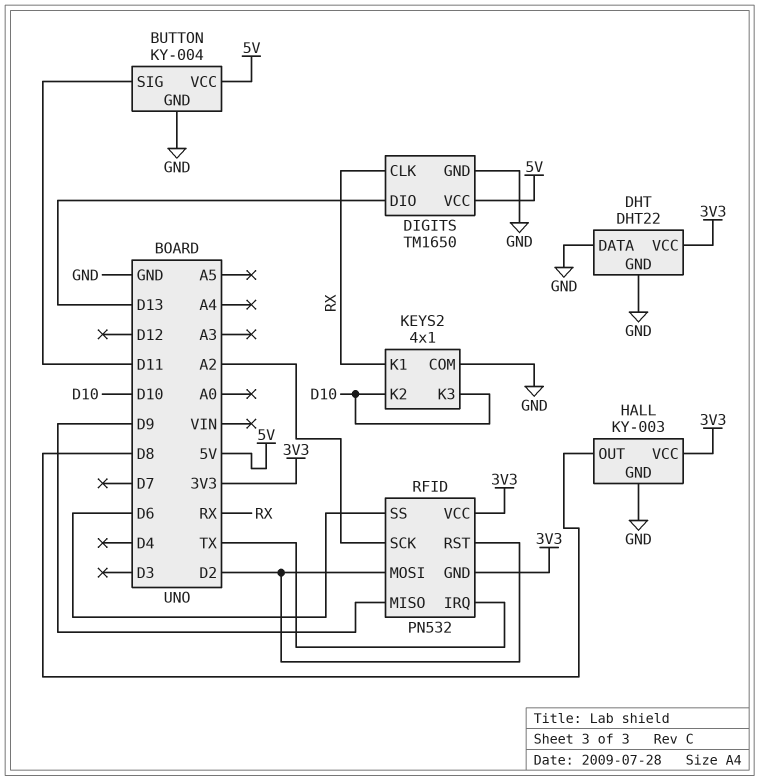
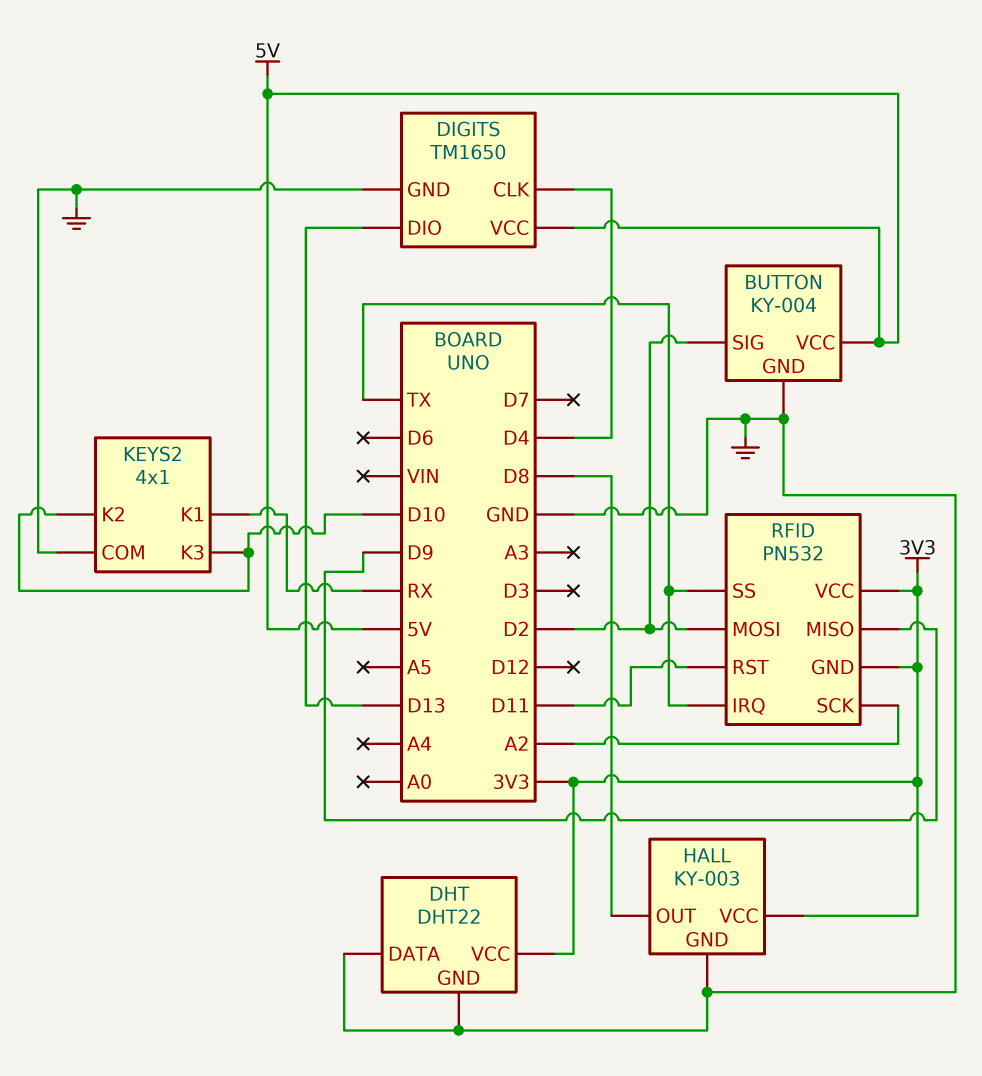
BUTTON pin SIG: D11 -> D2
DIGITS pin CLK: RX -> D4
RFID pin RST: D2 -> D11
RFID pin SS: D6 -> TX

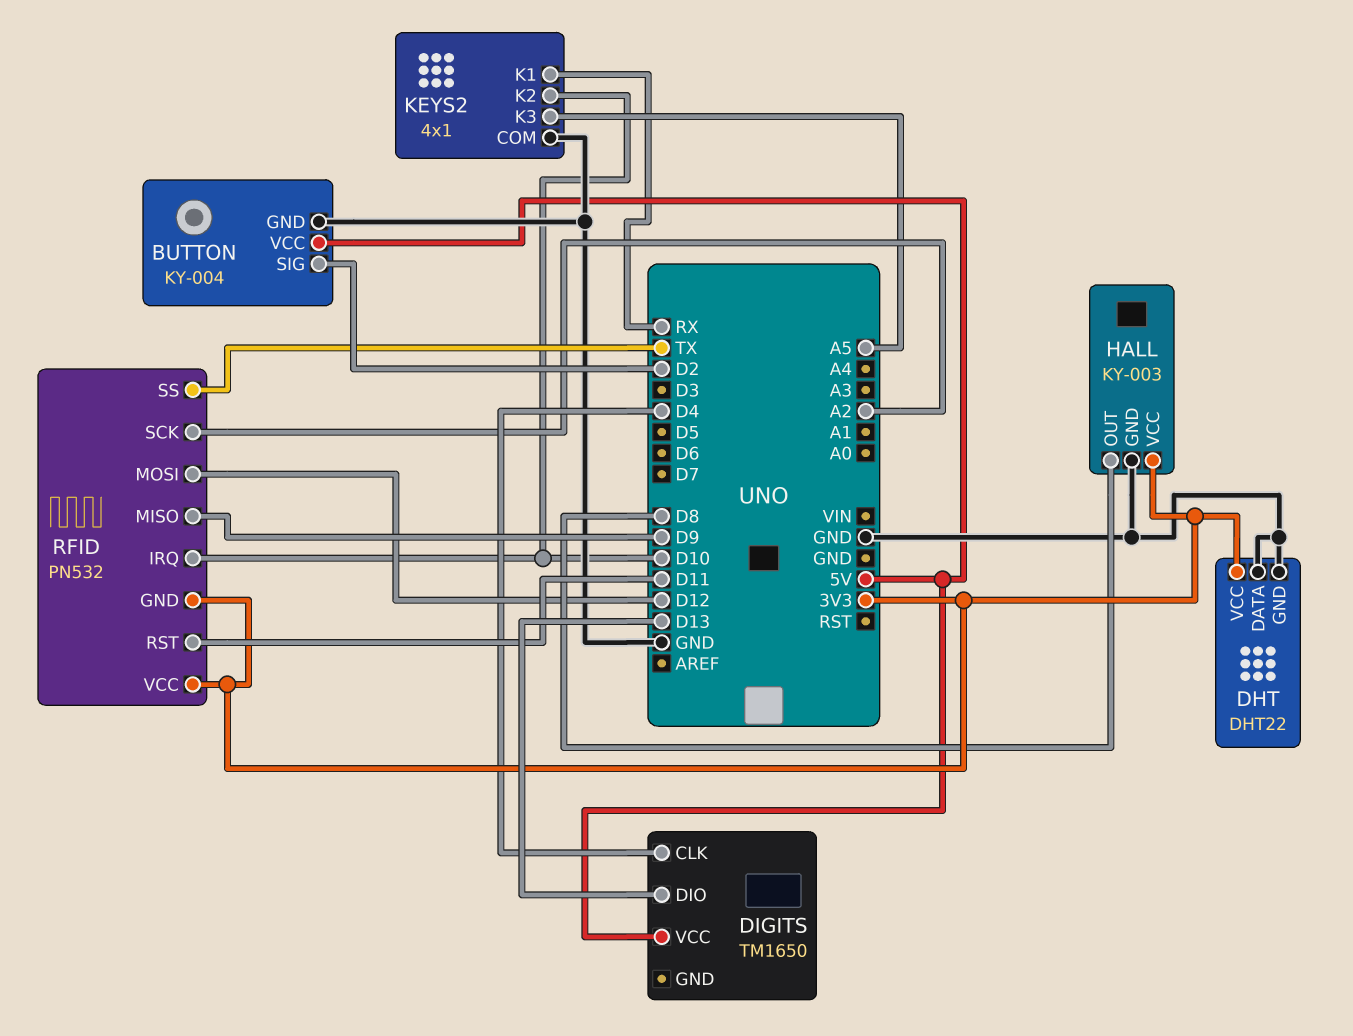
DIGITS pin GND: GND -> none
KEYS2 pin K3: D10 -> A5
RFID pin IRQ: TX -> D10
RFID pin MOSI: D2 -> D12

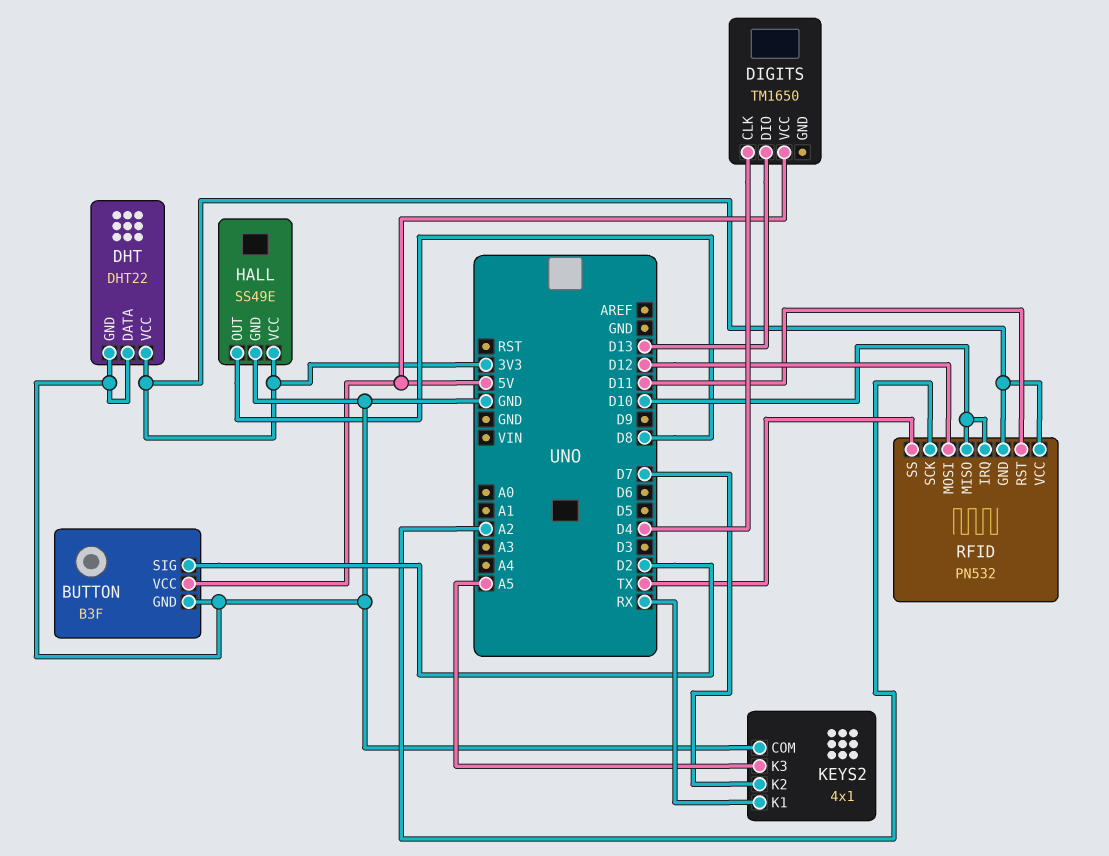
BUTTON: KY-004 -> B3F
HALL: KY-003 -> SS49E
KEYS2 pin K2: D10 -> D7
RFID pin MISO: D9 -> D10

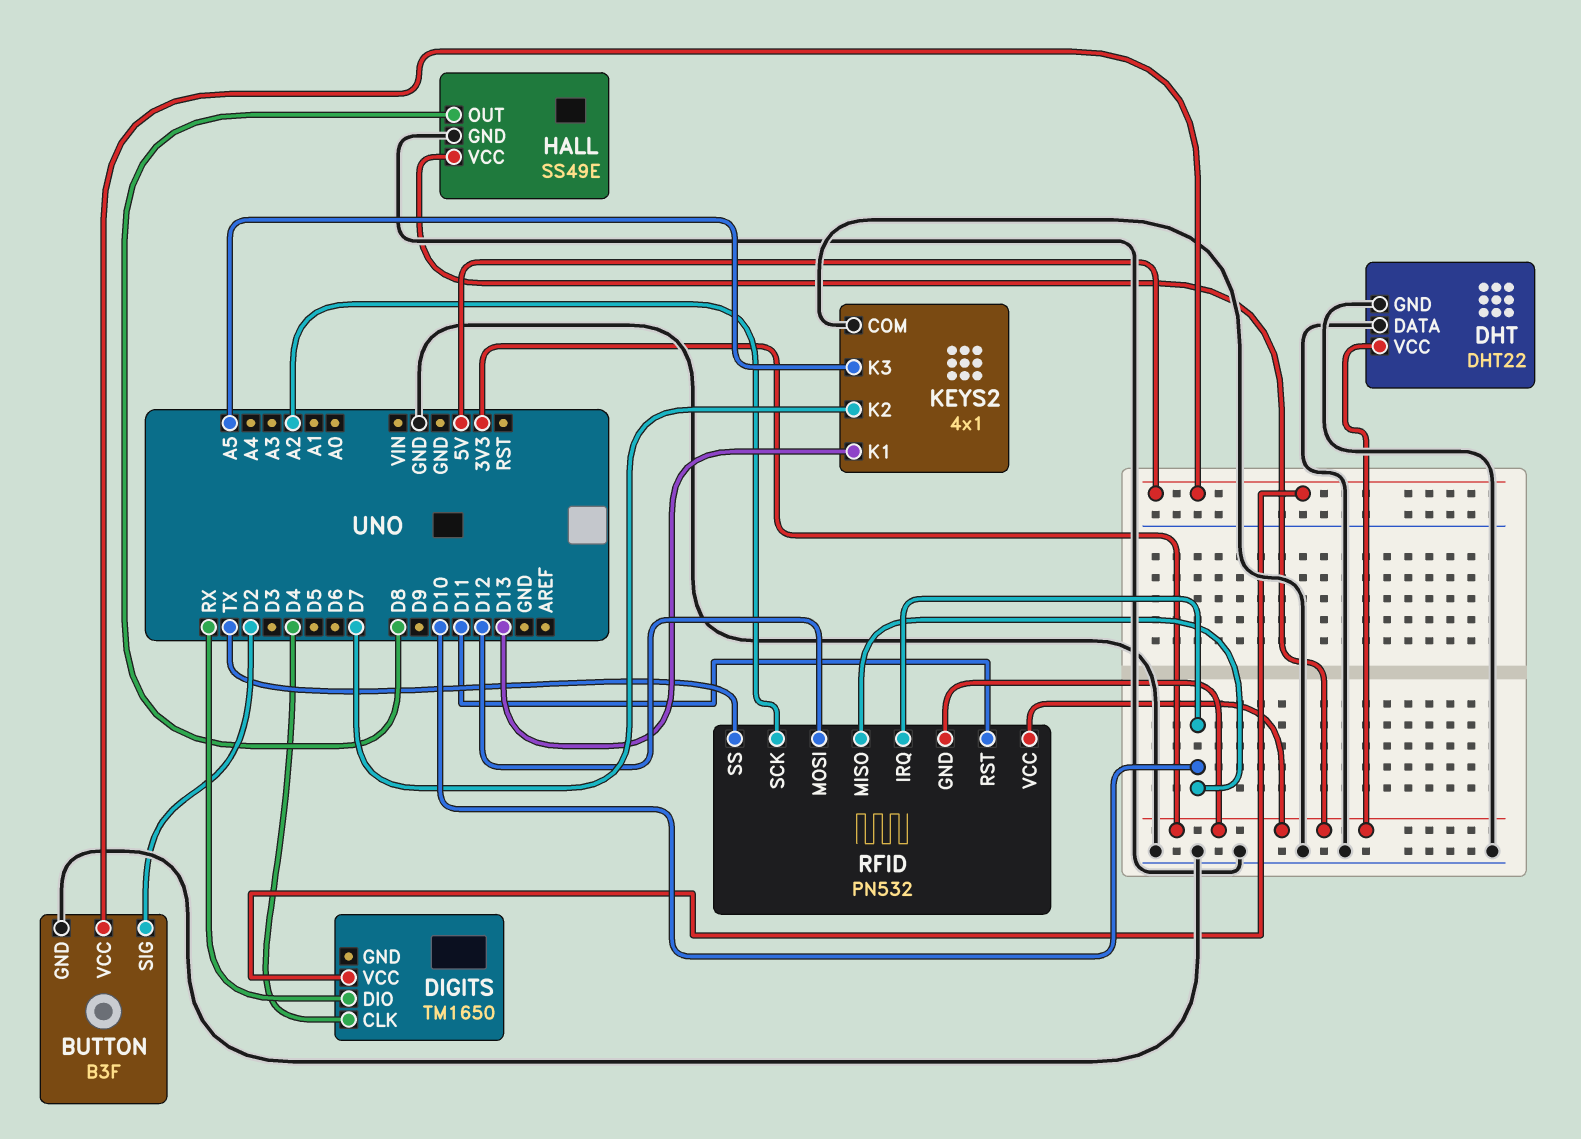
DIGITS pin DIO: D13 -> RX
KEYS2 pin K1: RX -> D13

